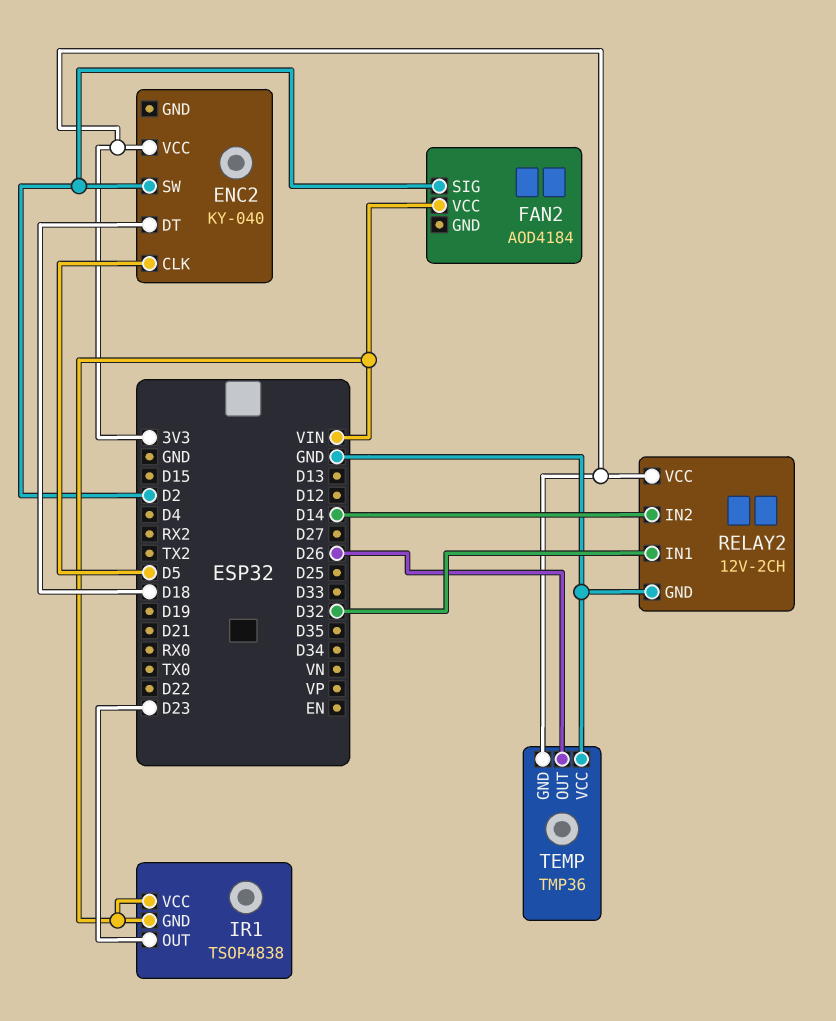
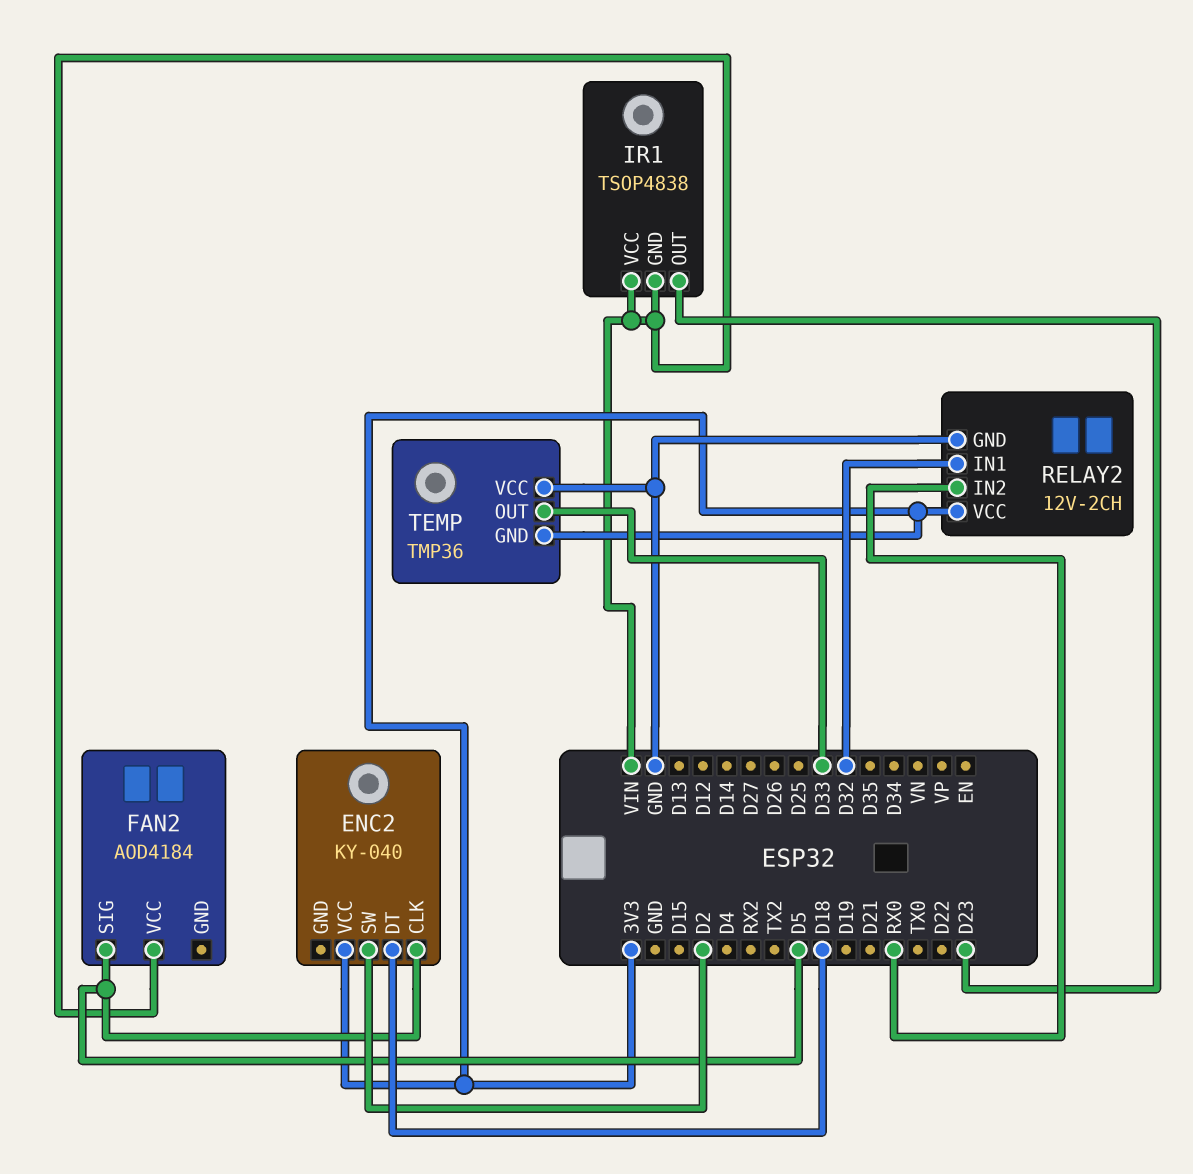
FAN2 pin SIG: D2 -> D5
RELAY2 pin IN2: D14 -> RX0
TEMP pin OUT: D26 -> D33

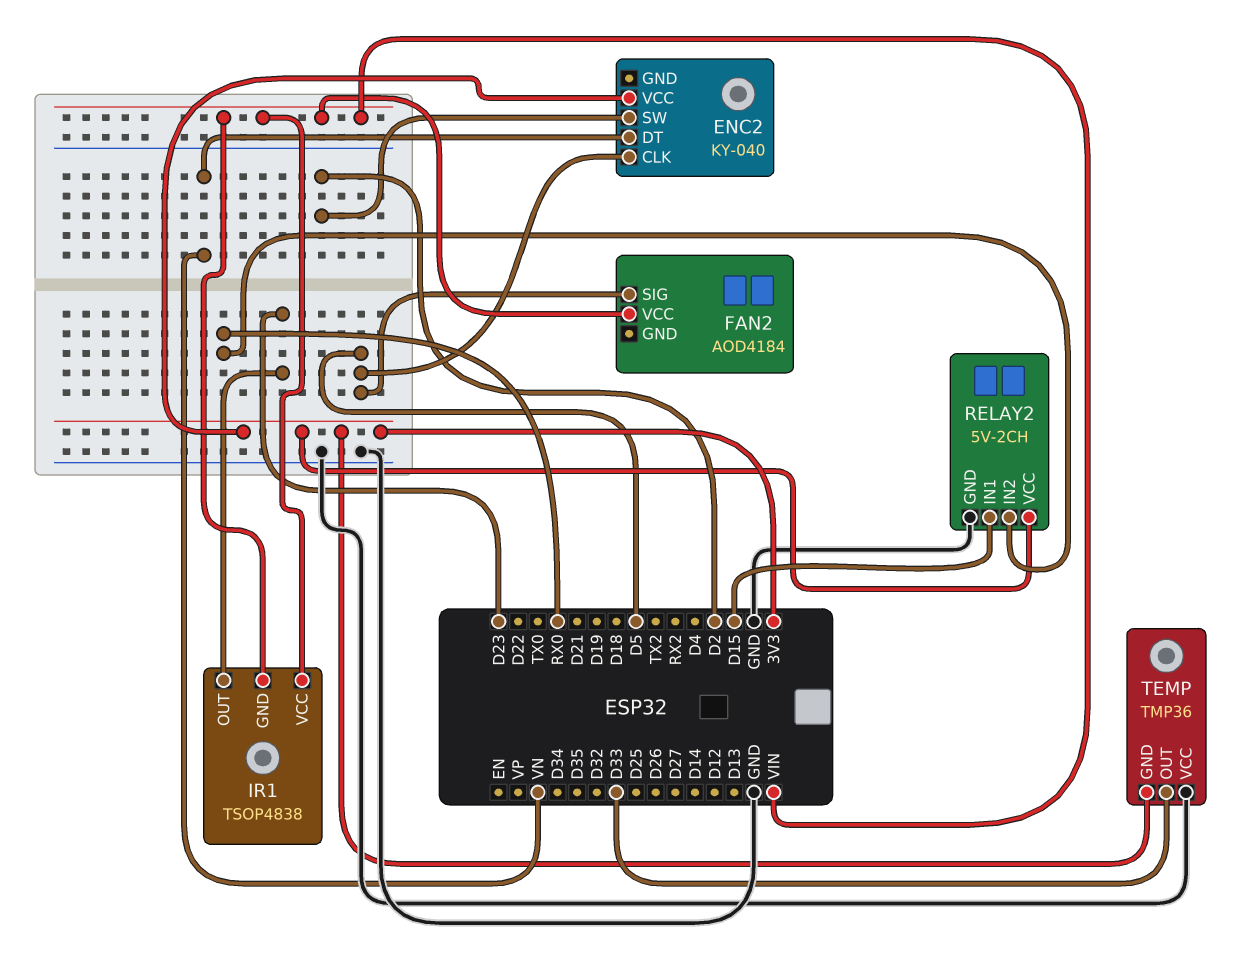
ENC2 pin DT: D18 -> VN
RELAY2: 12V-2CH -> 5V-2CH
RELAY2 pin IN1: D32 -> D15

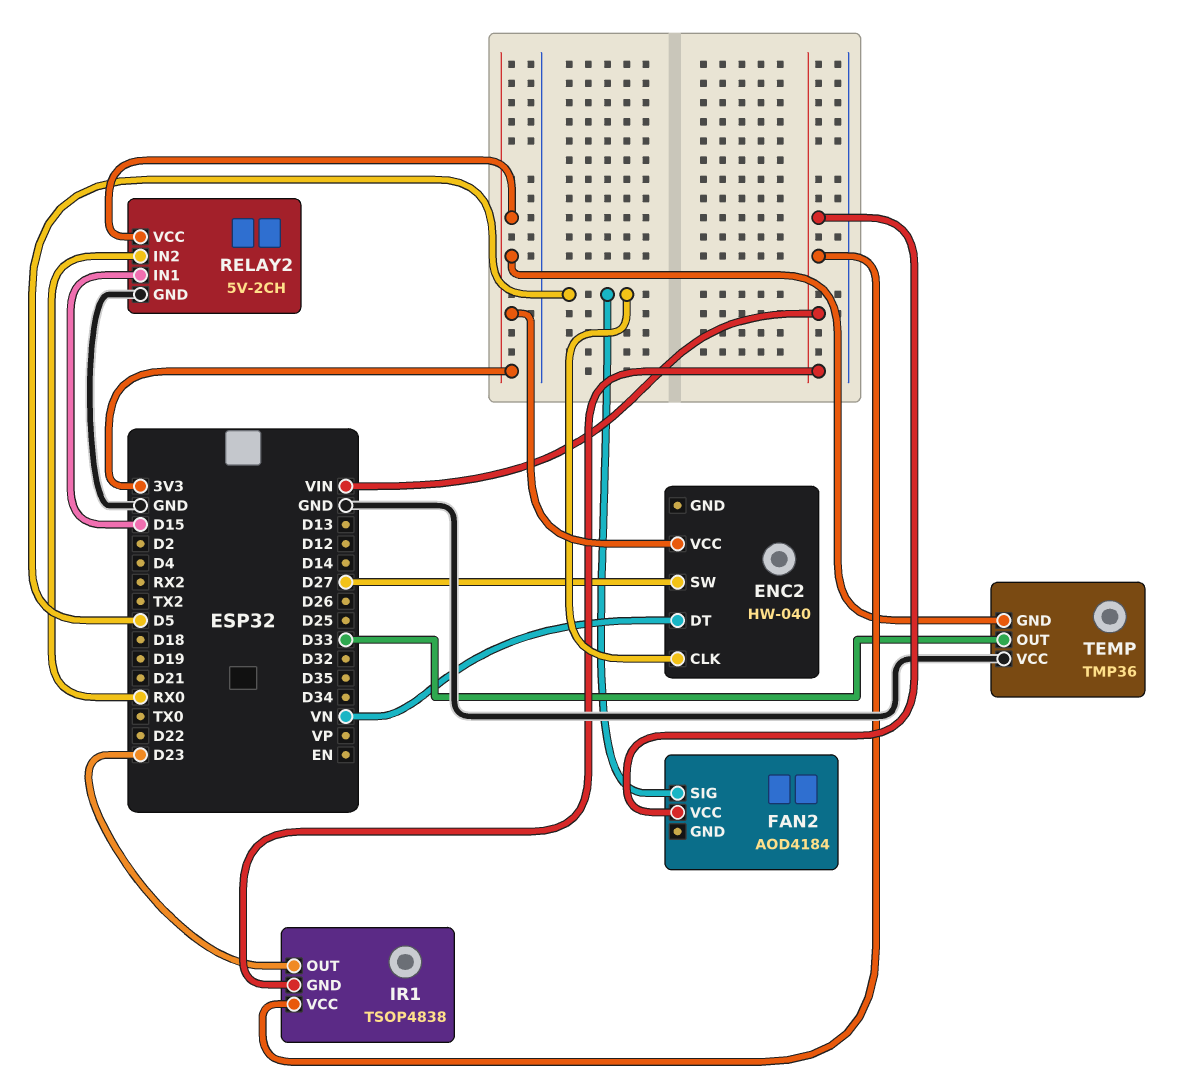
ENC2: KY-040 -> HW-040
ENC2 pin SW: D2 -> D27

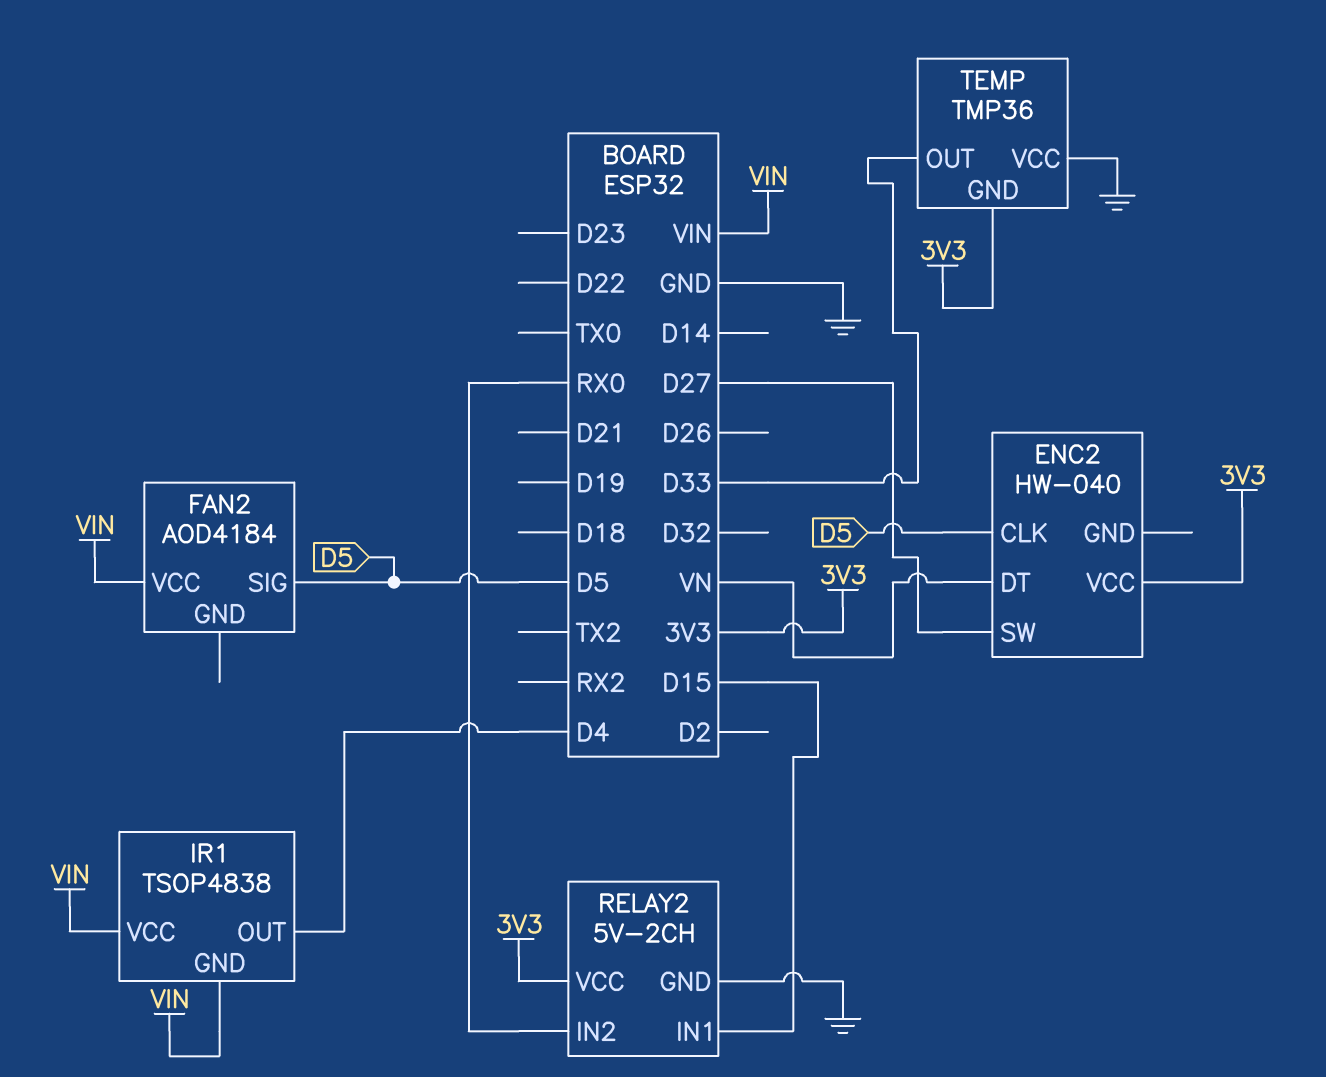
IR1 pin OUT: D23 -> D4

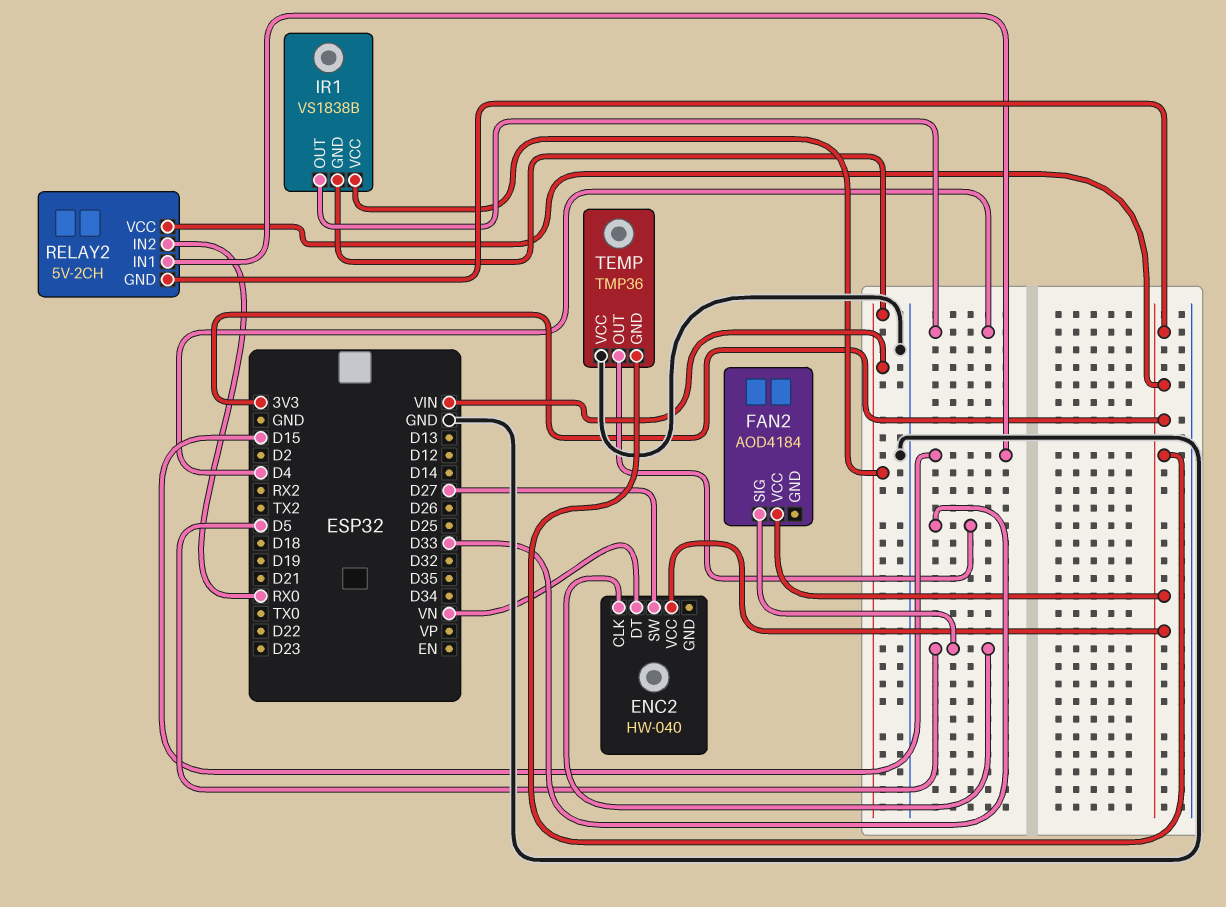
FAN2 pin VCC: VIN -> 3V3
IR1: TSOP4838 -> VS1838B
RELAY2 pin GND: GND -> 3V3

